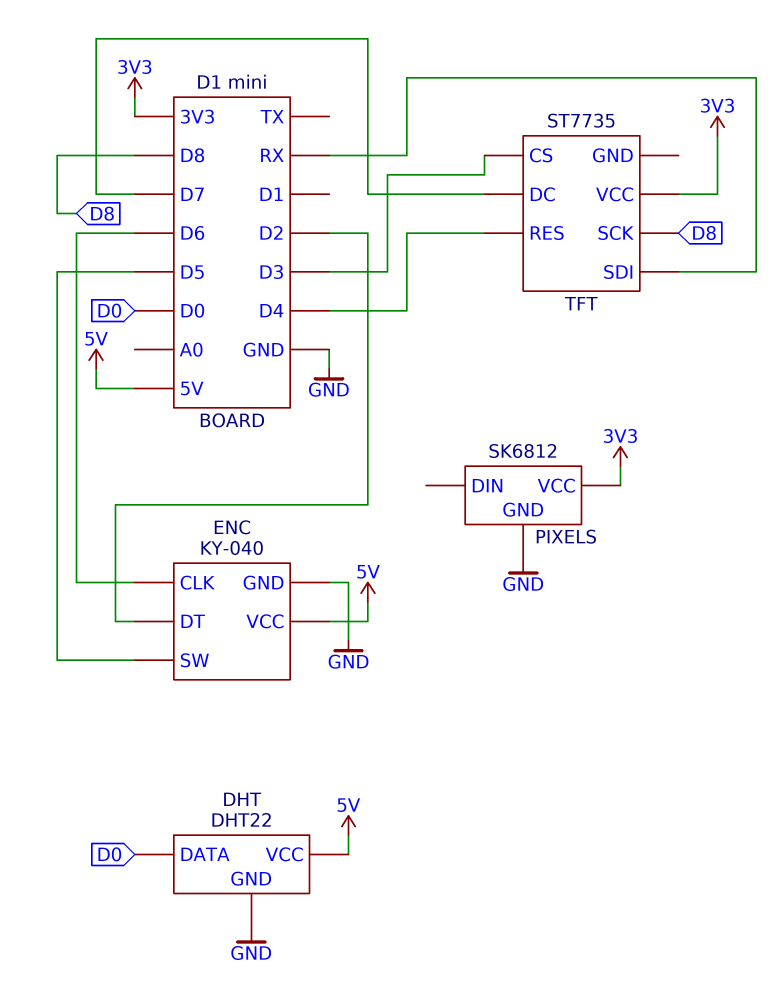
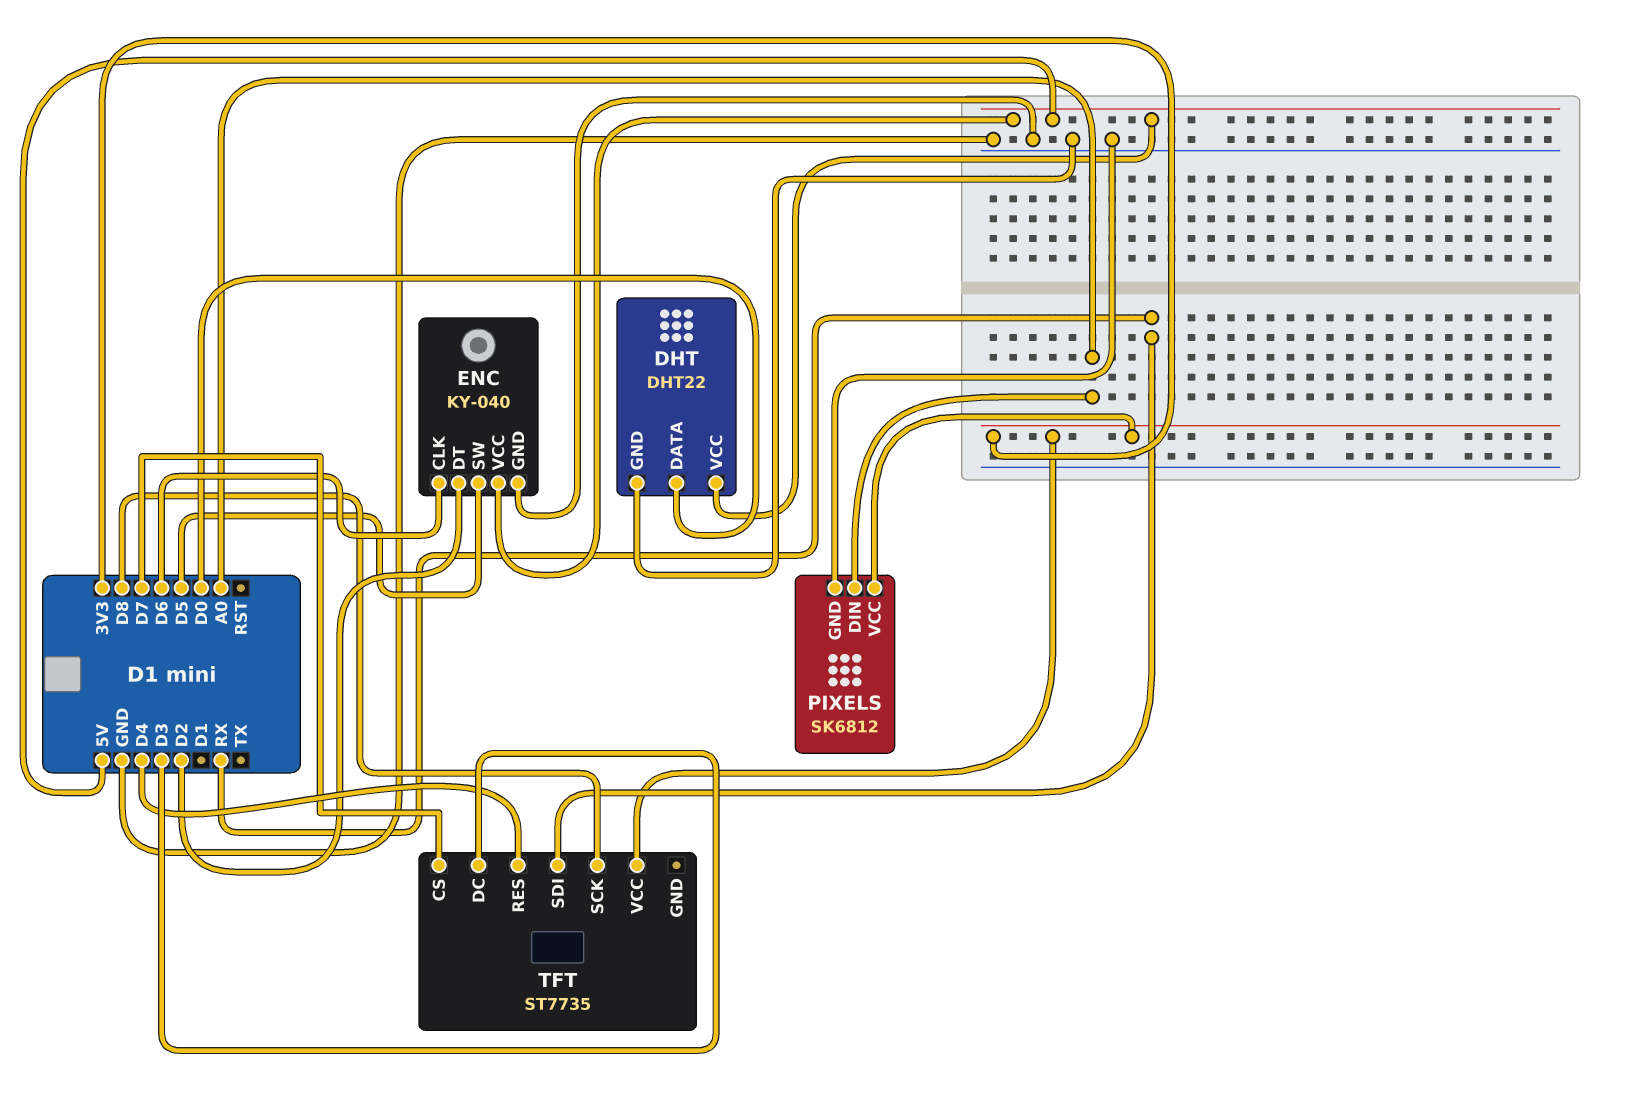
PIXELS pin DIN: none -> A0
TFT pin CS: D3 -> D7
TFT pin DC: D7 -> D3

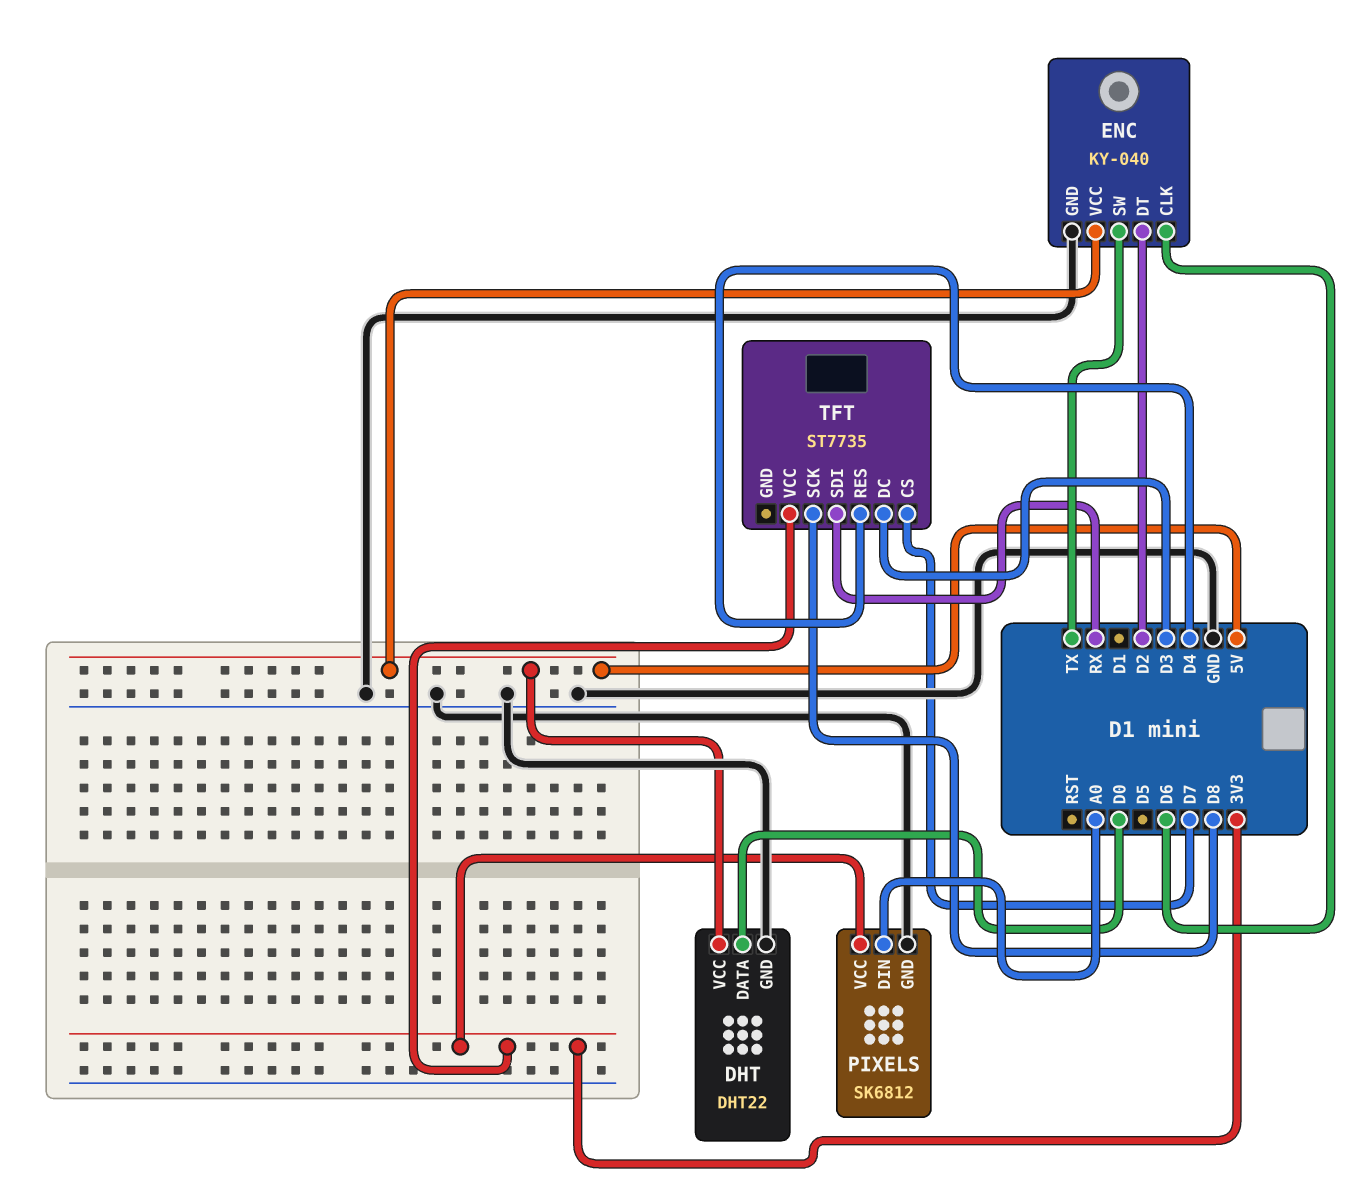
ENC pin SW: D5 -> TX

